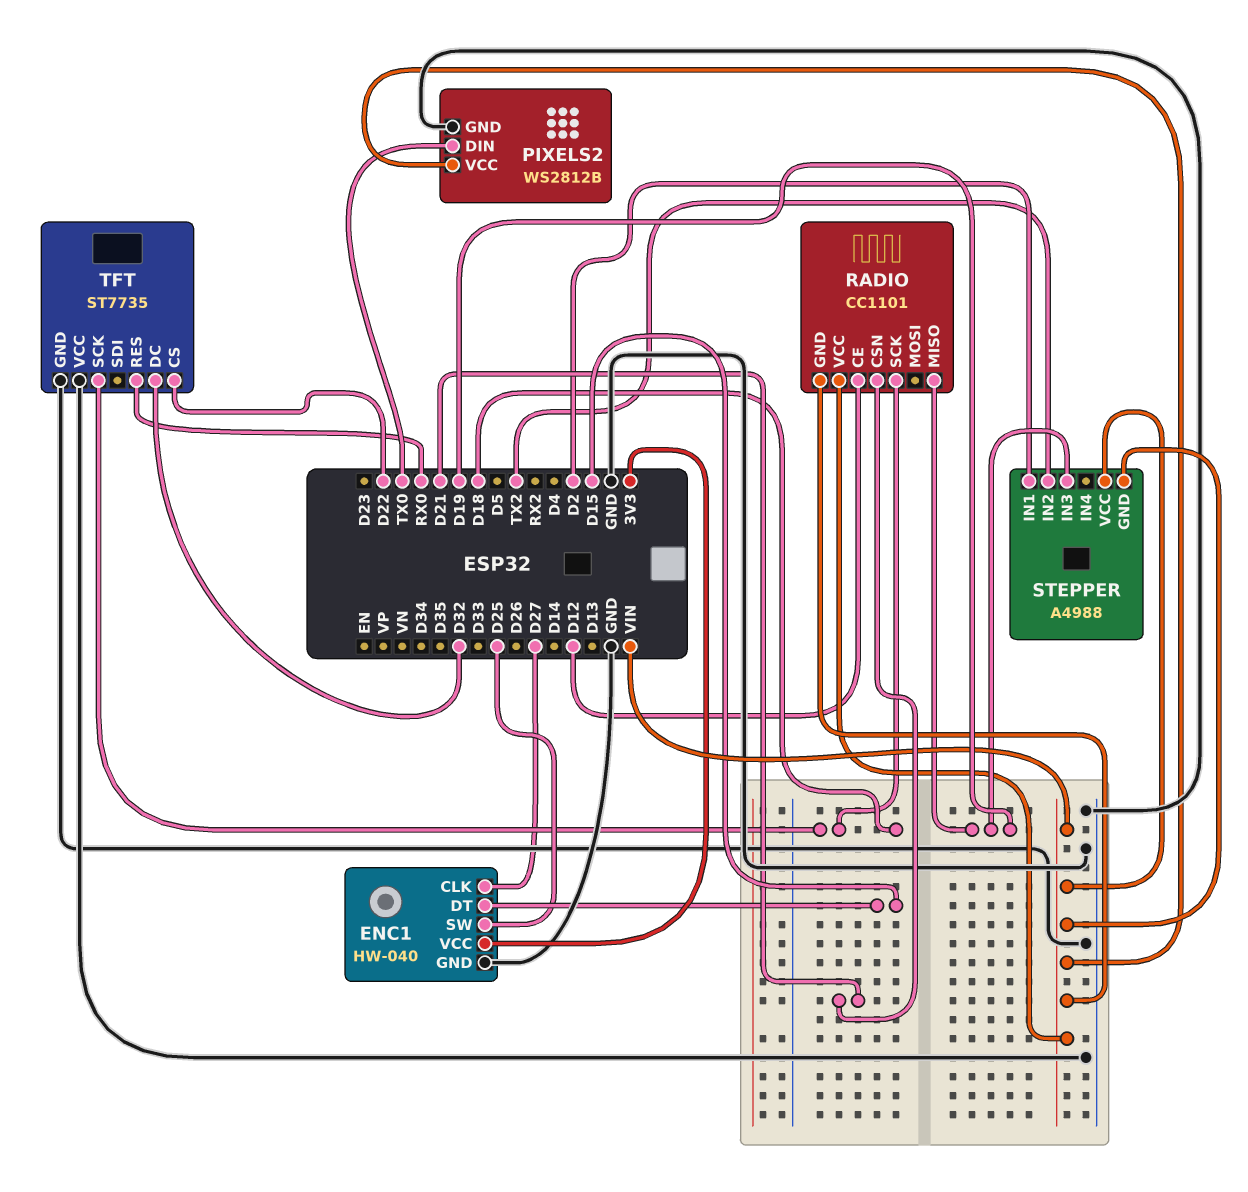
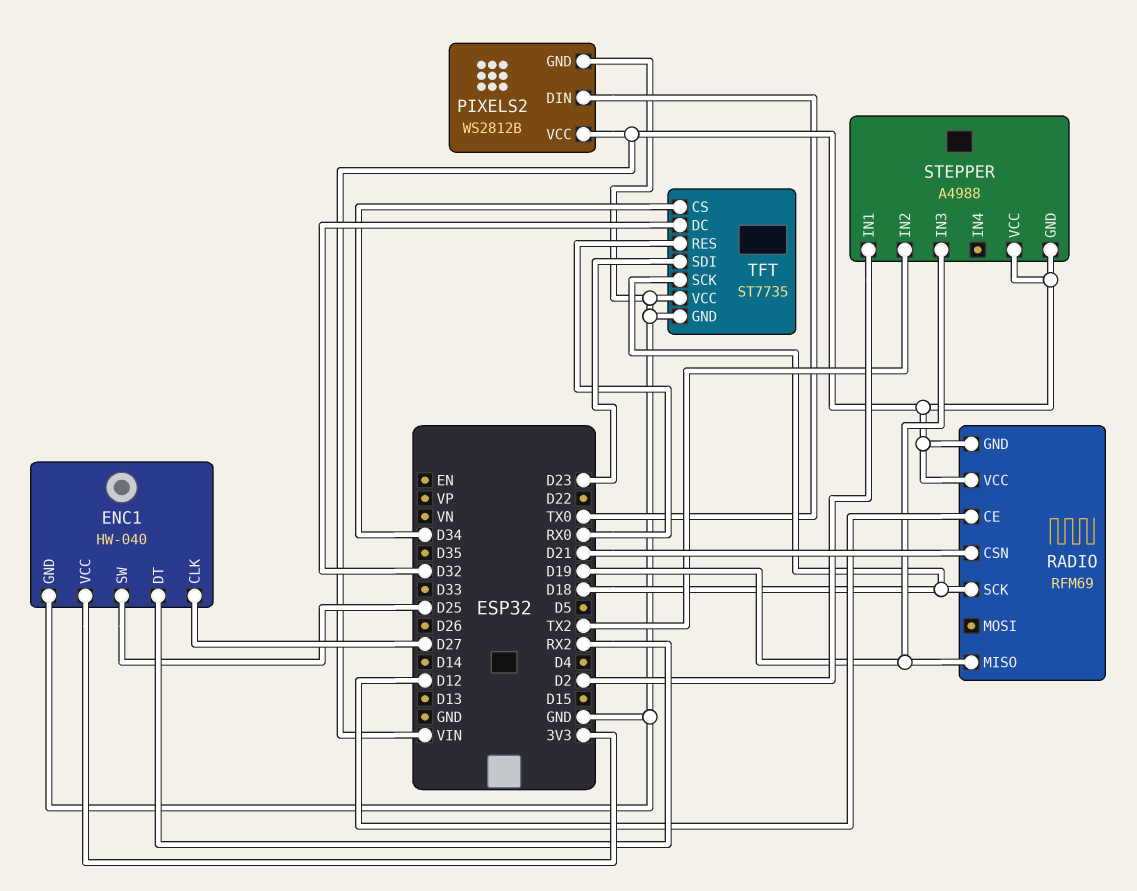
ENC1 pin DT: D15 -> RX2
RADIO: CC1101 -> RFM69
TFT pin CS: D22 -> D34
TFT pin SDI: none -> D23

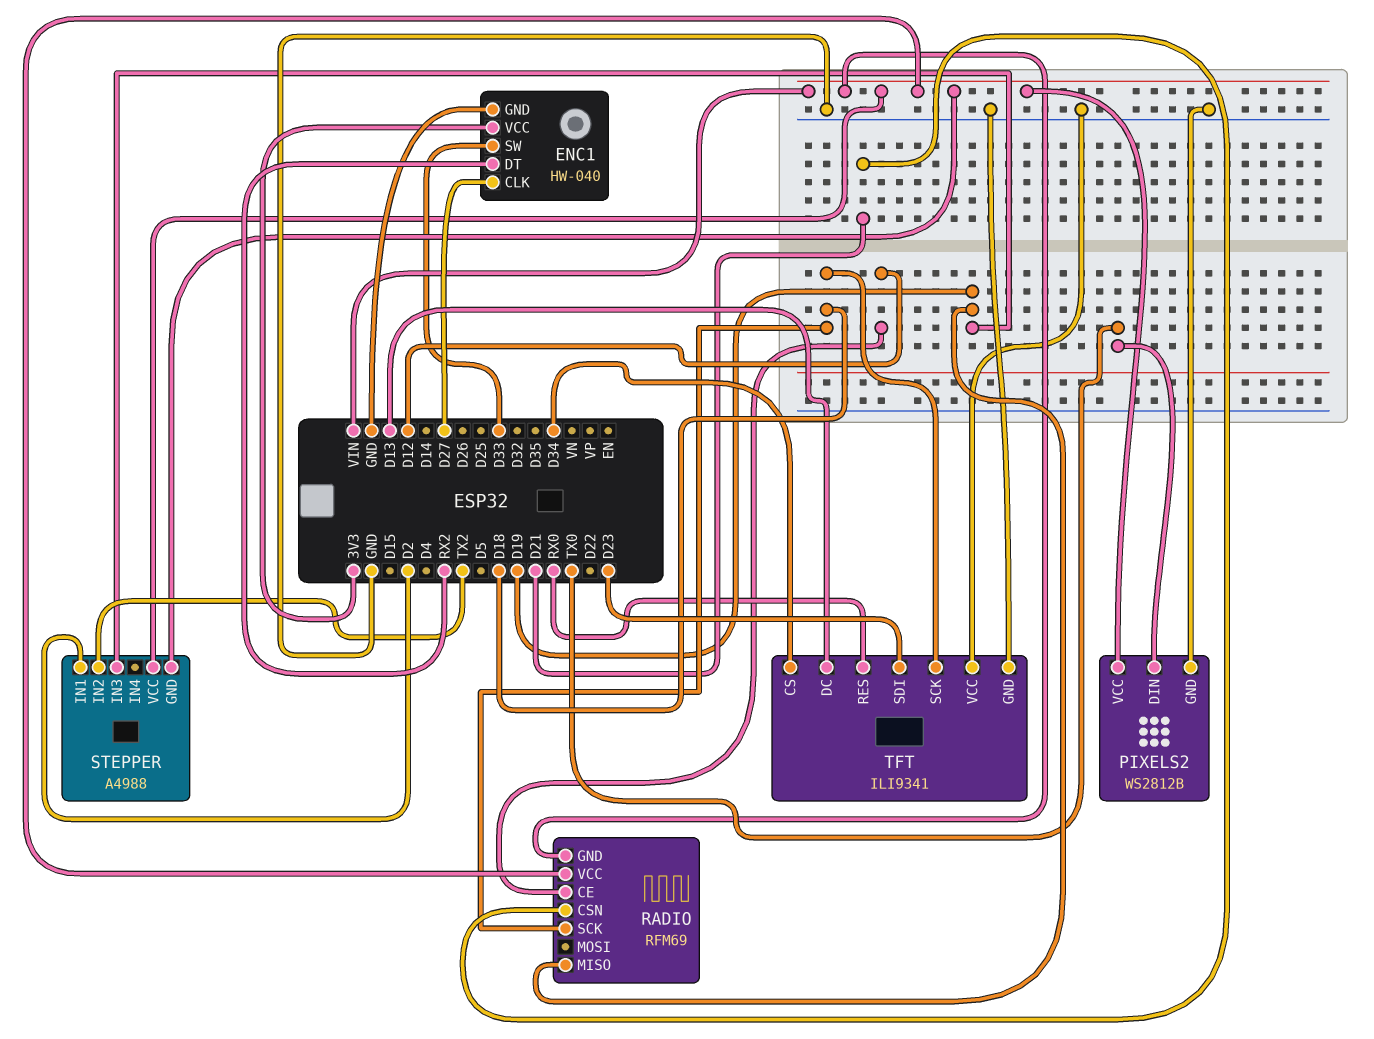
ENC1 pin SW: D25 -> D33
TFT: ST7735 -> ILI9341
TFT pin DC: D32 -> D13

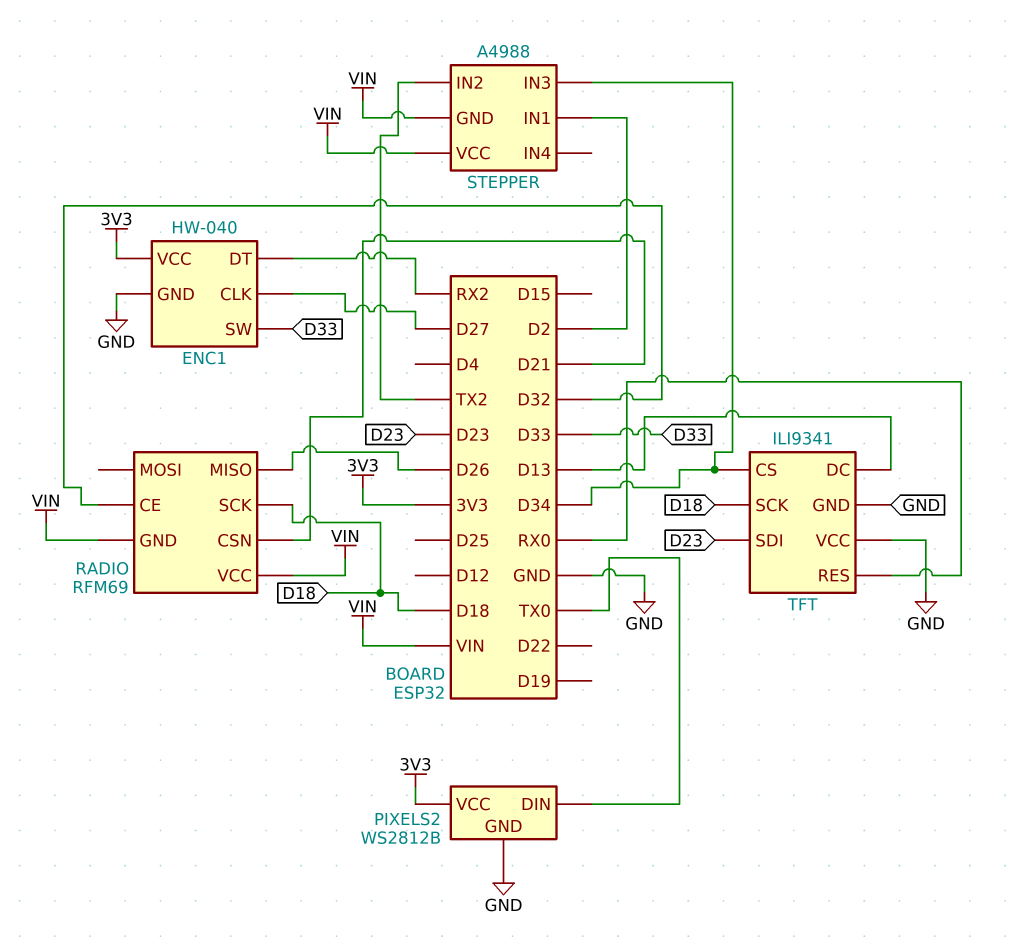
PIXELS2 pin VCC: VIN -> 3V3
RADIO pin CE: D12 -> D32
RADIO pin MISO: D19 -> D26
STEPPER pin IN3: D19 -> D34

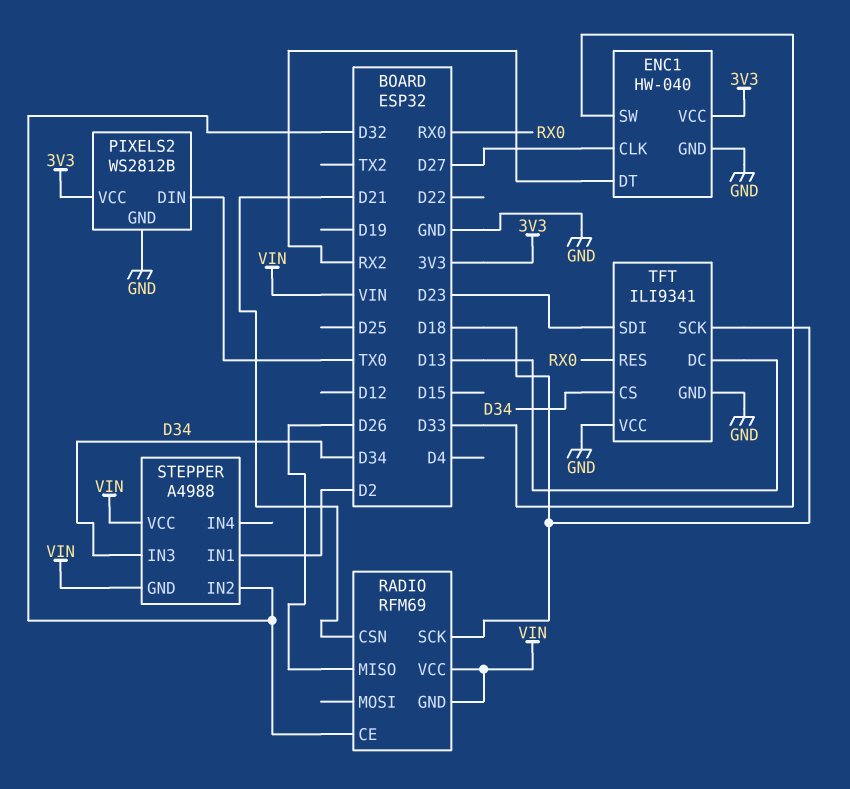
STEPPER pin IN2: TX2 -> D32

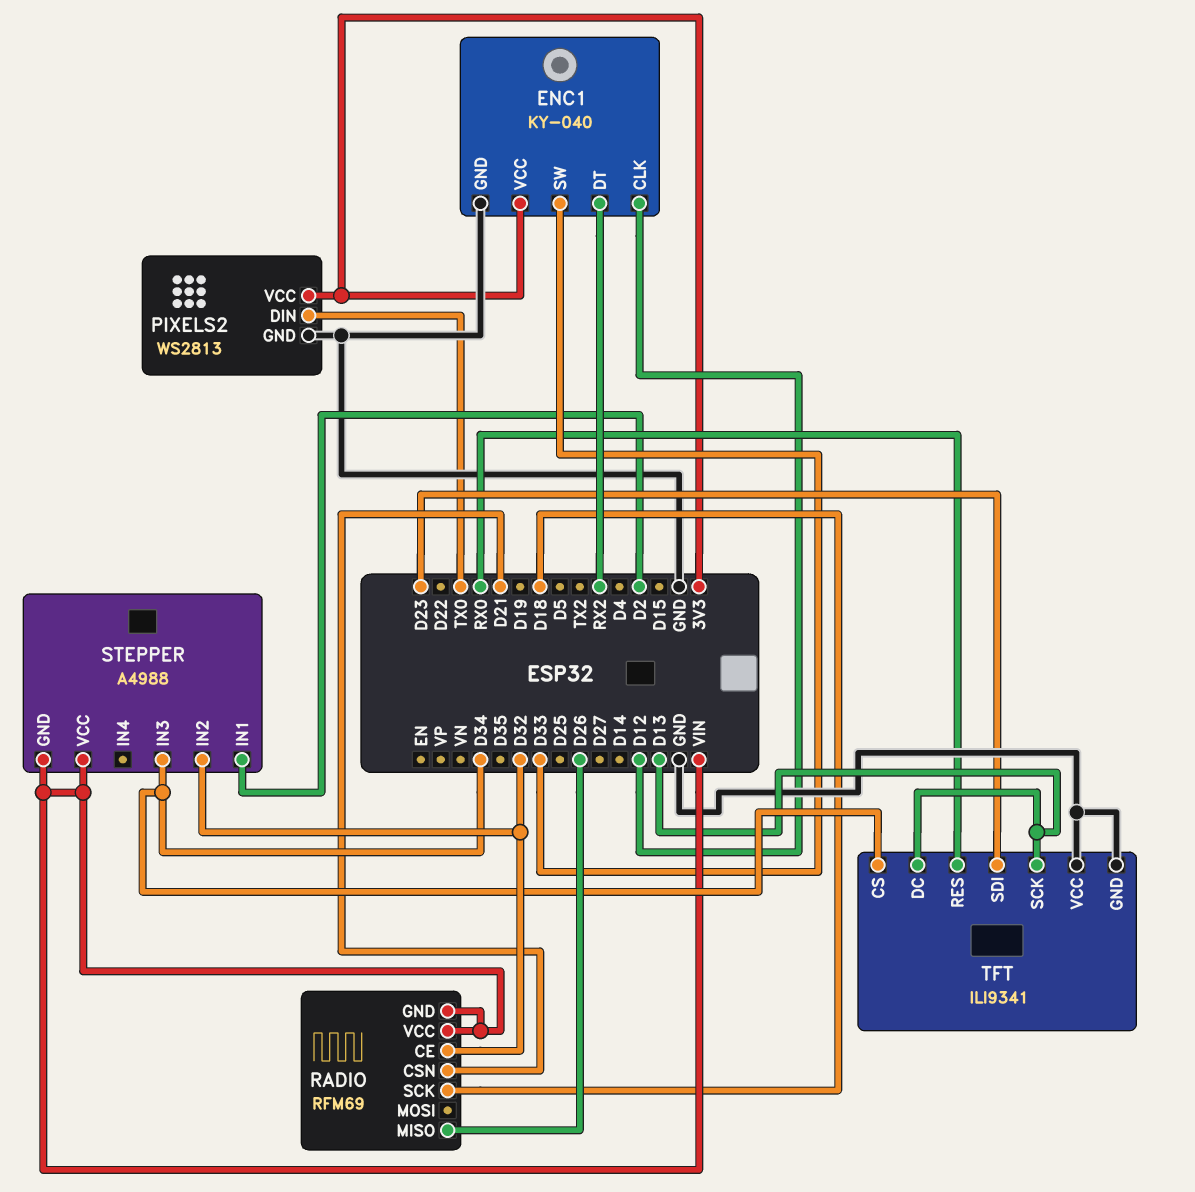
ENC1: HW-040 -> KY-040
ENC1 pin CLK: D27 -> D12
PIXELS2: WS2812B -> WS2813
TFT pin SCK: D18 -> D13

